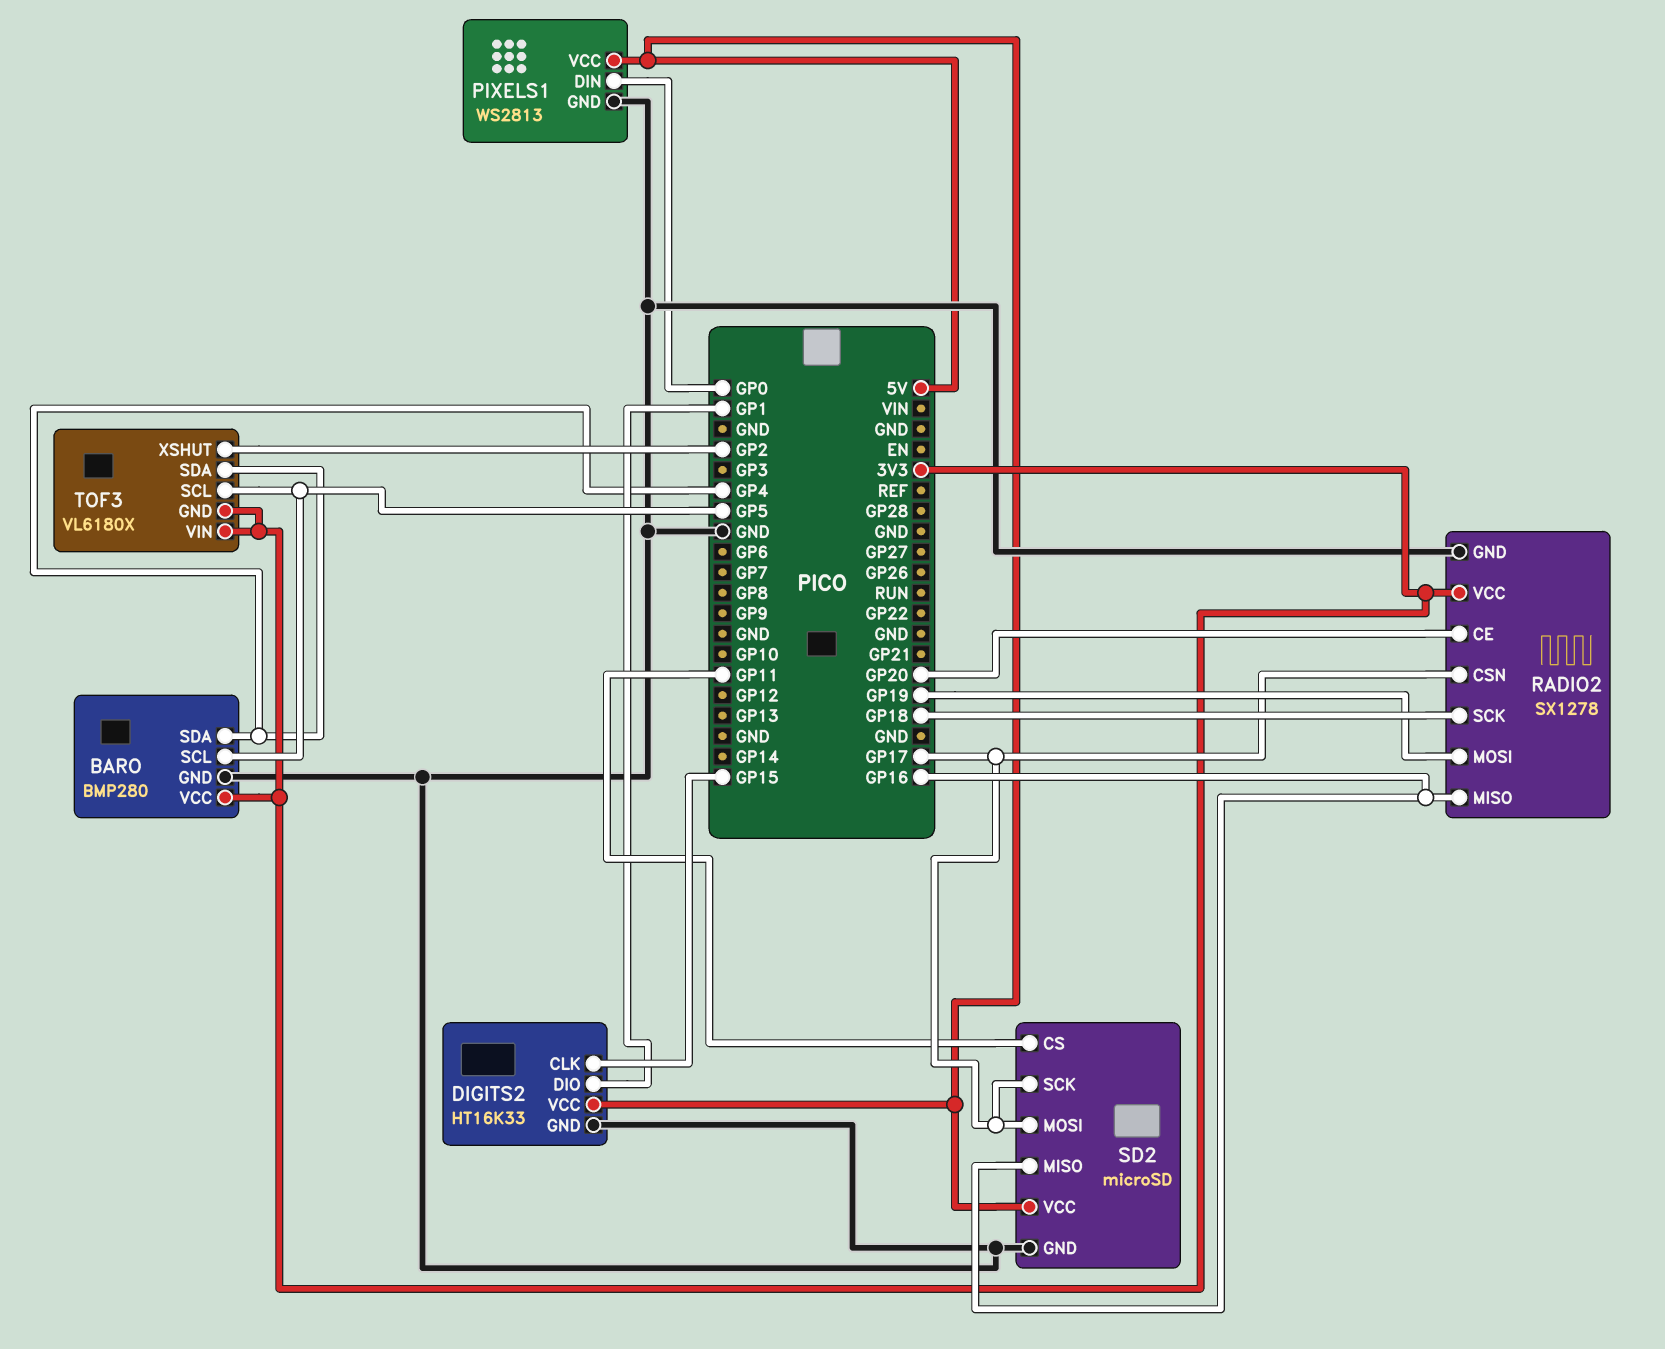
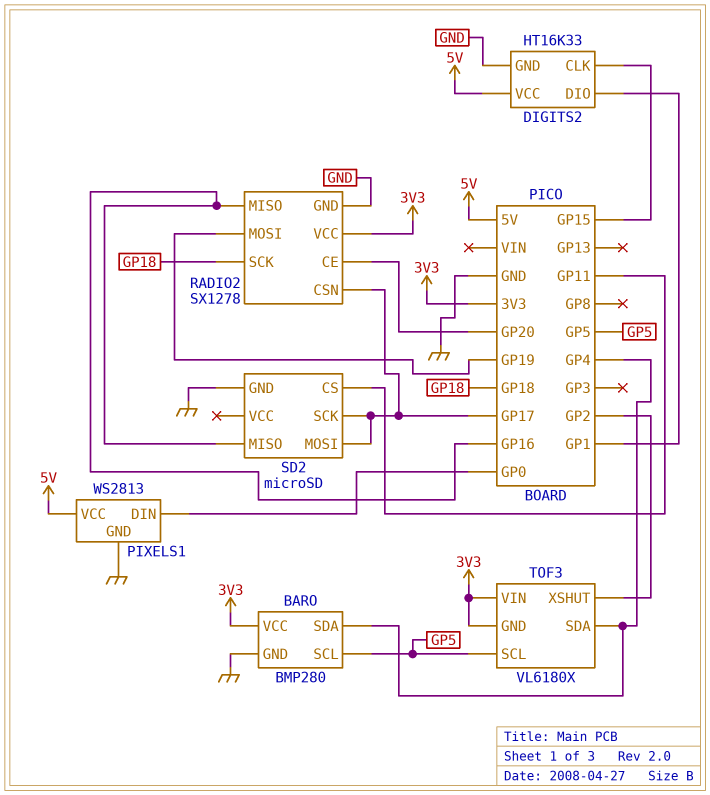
SD2 pin VCC: 5V -> none

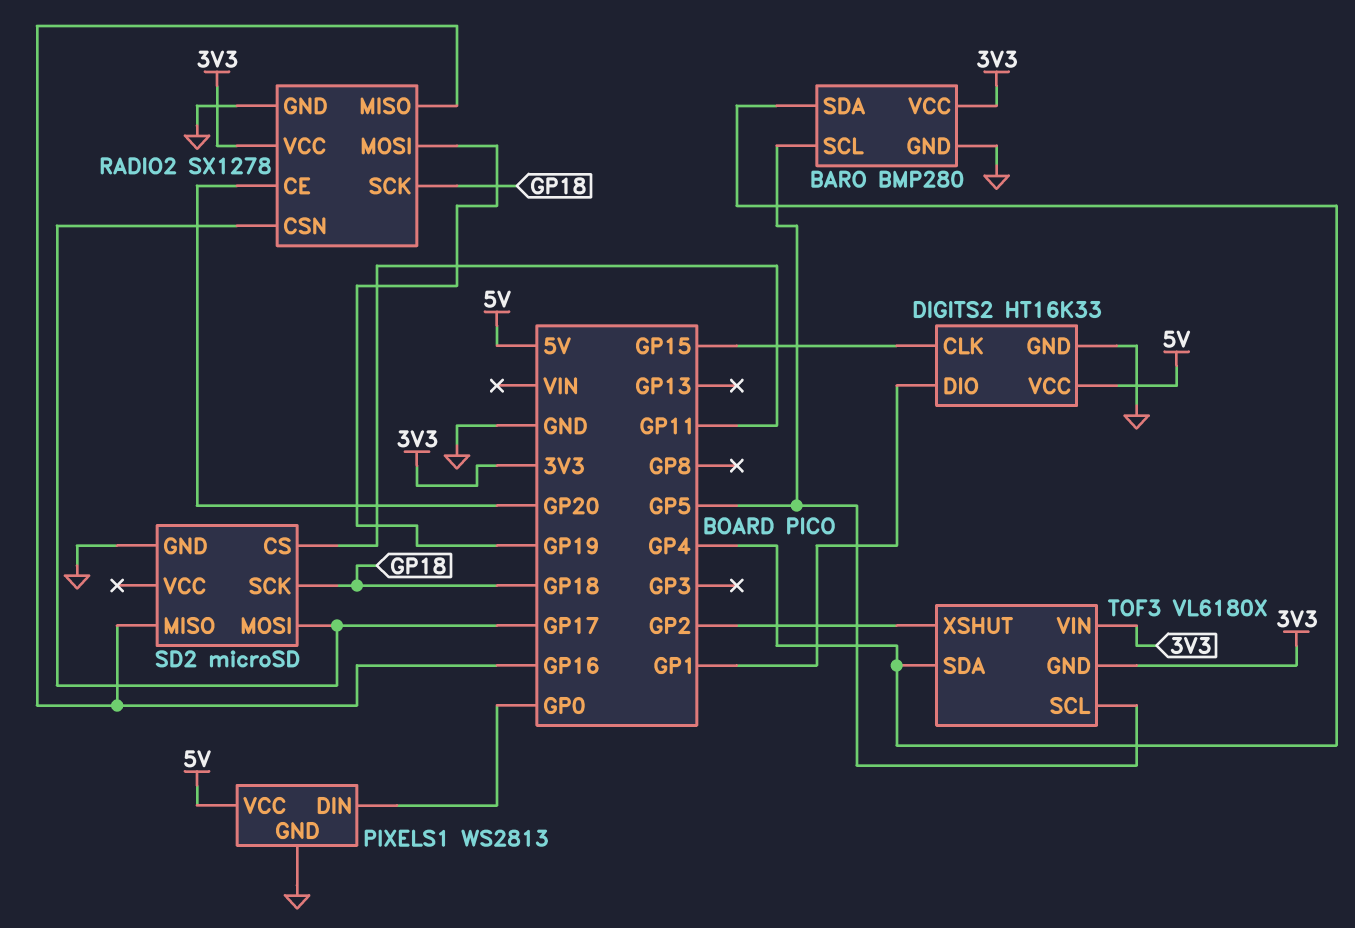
SD2 pin SCK: GP17 -> GP18

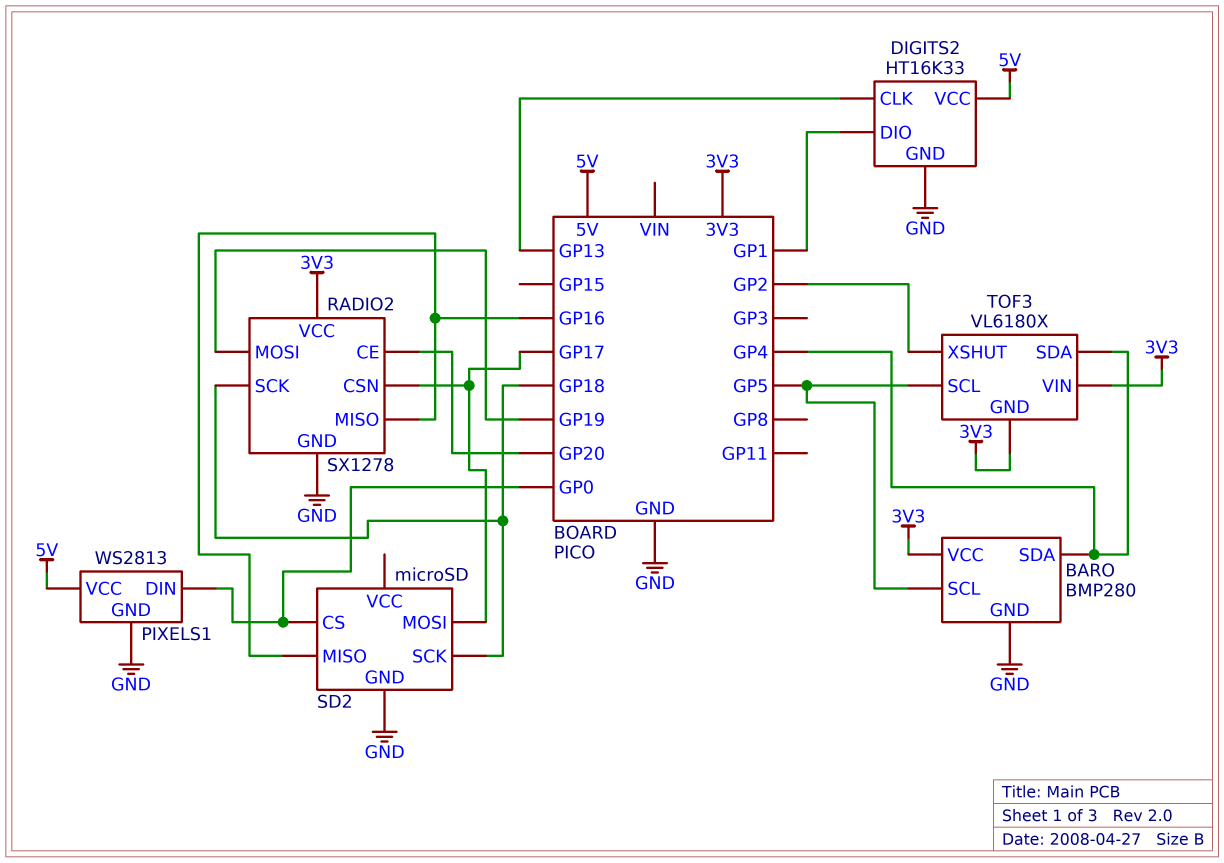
DIGITS2 pin CLK: GP15 -> GP13
SD2 pin CS: GP11 -> GP0

